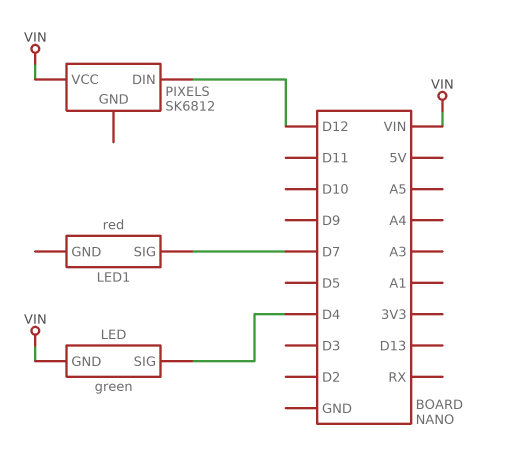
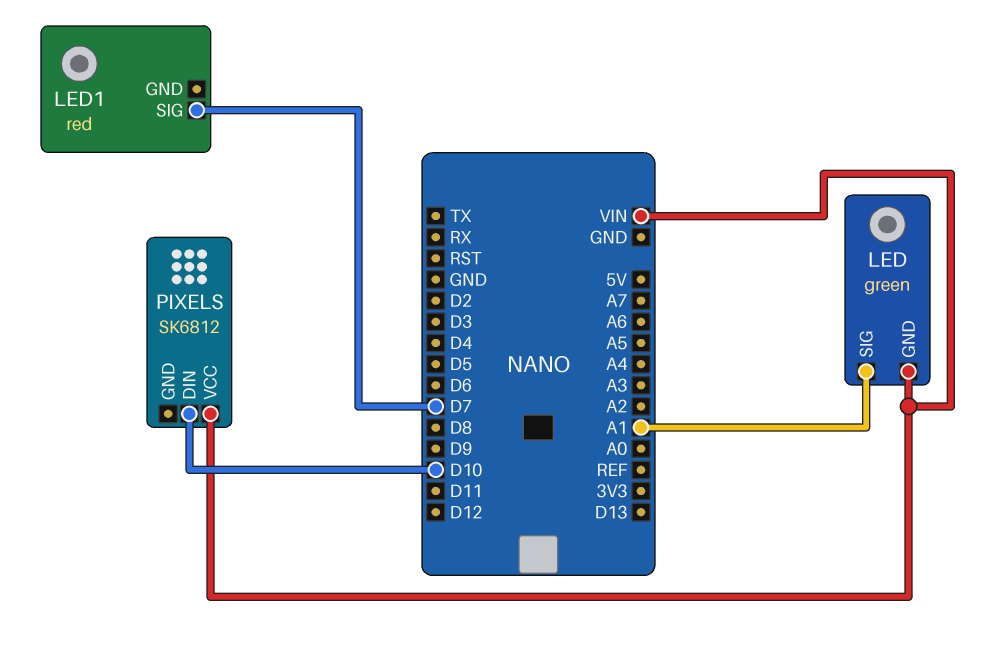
LED pin SIG: D4 -> A1
PIXELS pin DIN: D12 -> D10

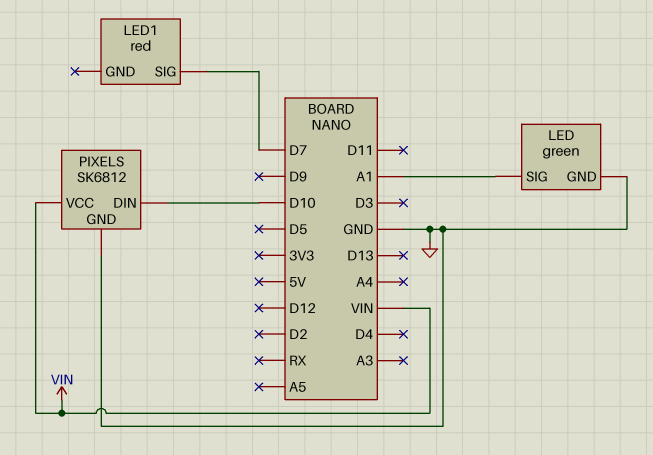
LED pin GND: VIN -> GND
PIXELS pin GND: none -> GND

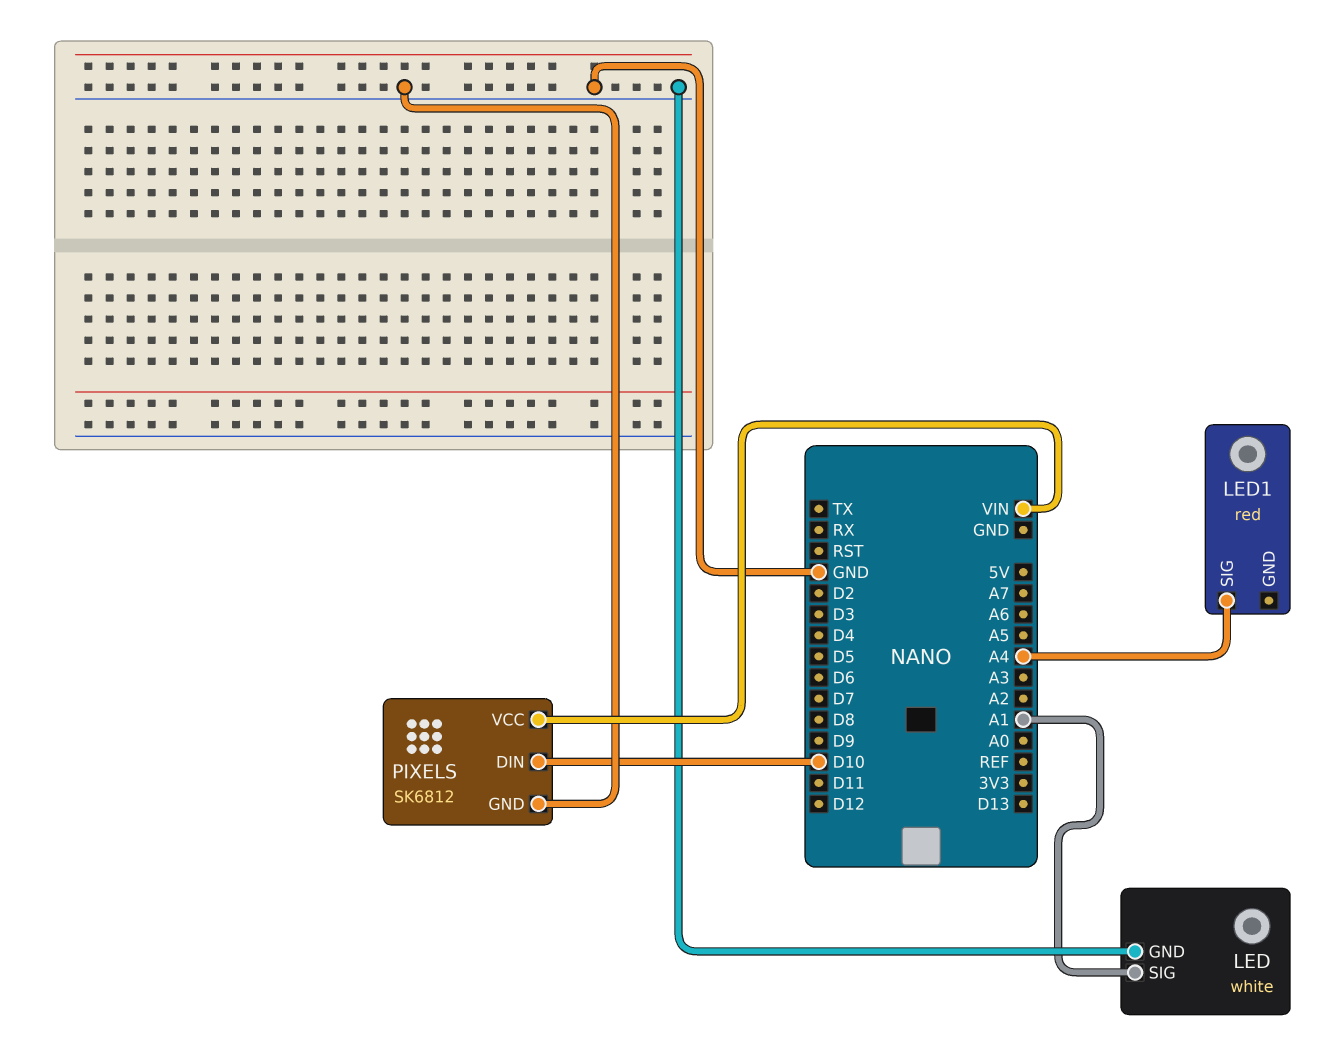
LED: green -> white
LED1 pin SIG: D7 -> A4

